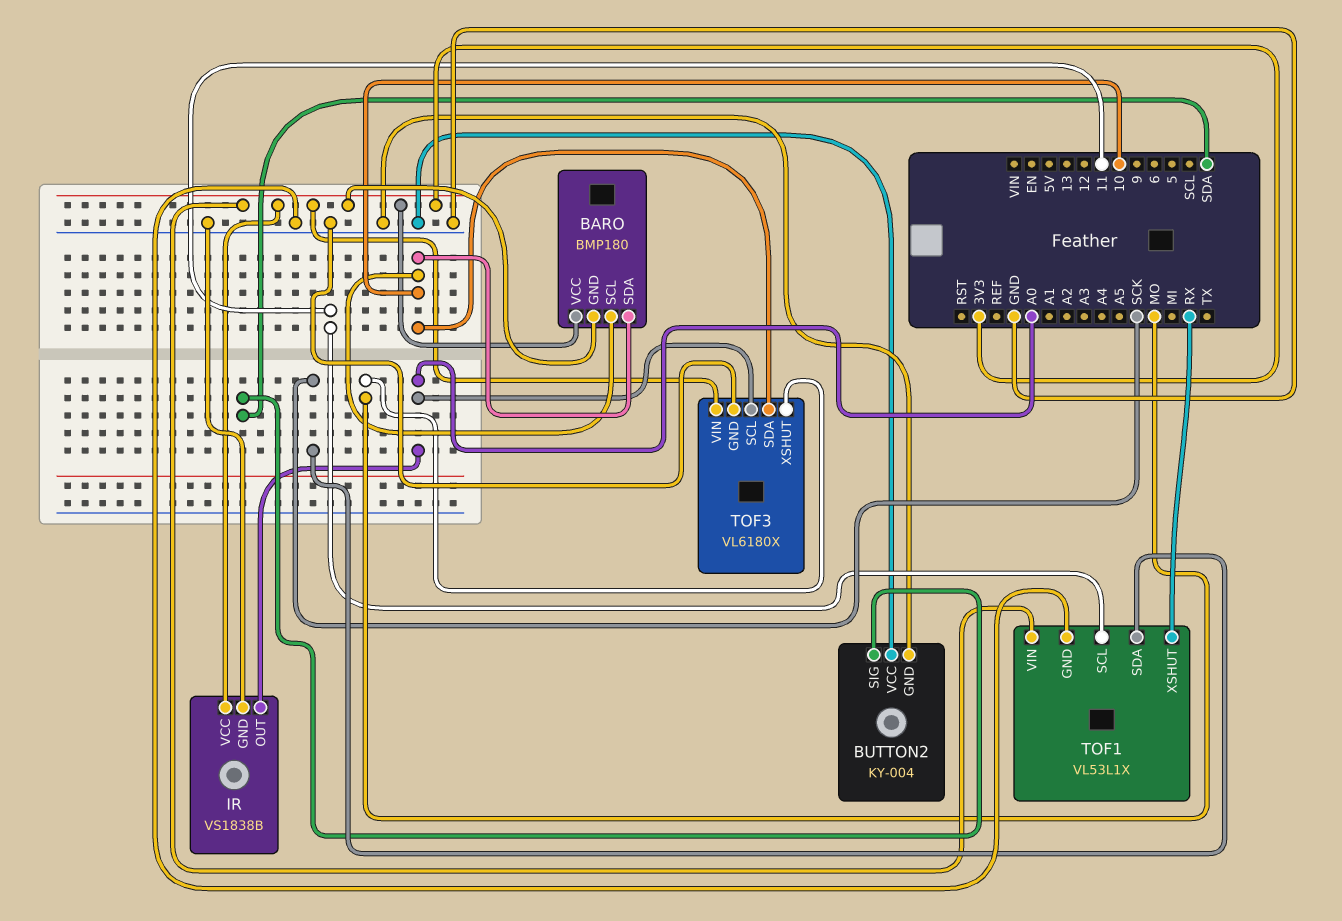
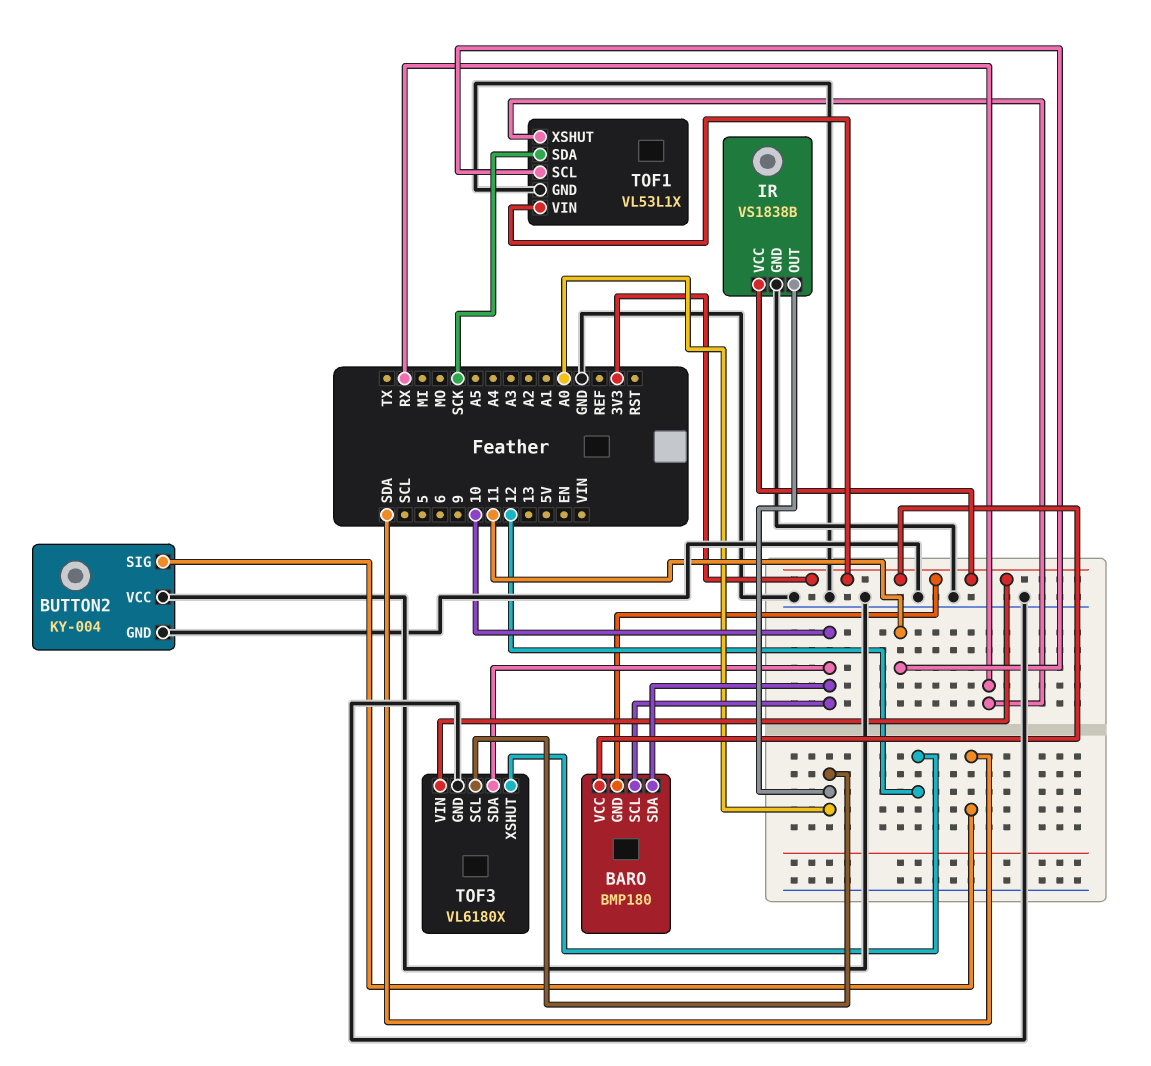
TOF3 pin XSHUT: MO -> 12

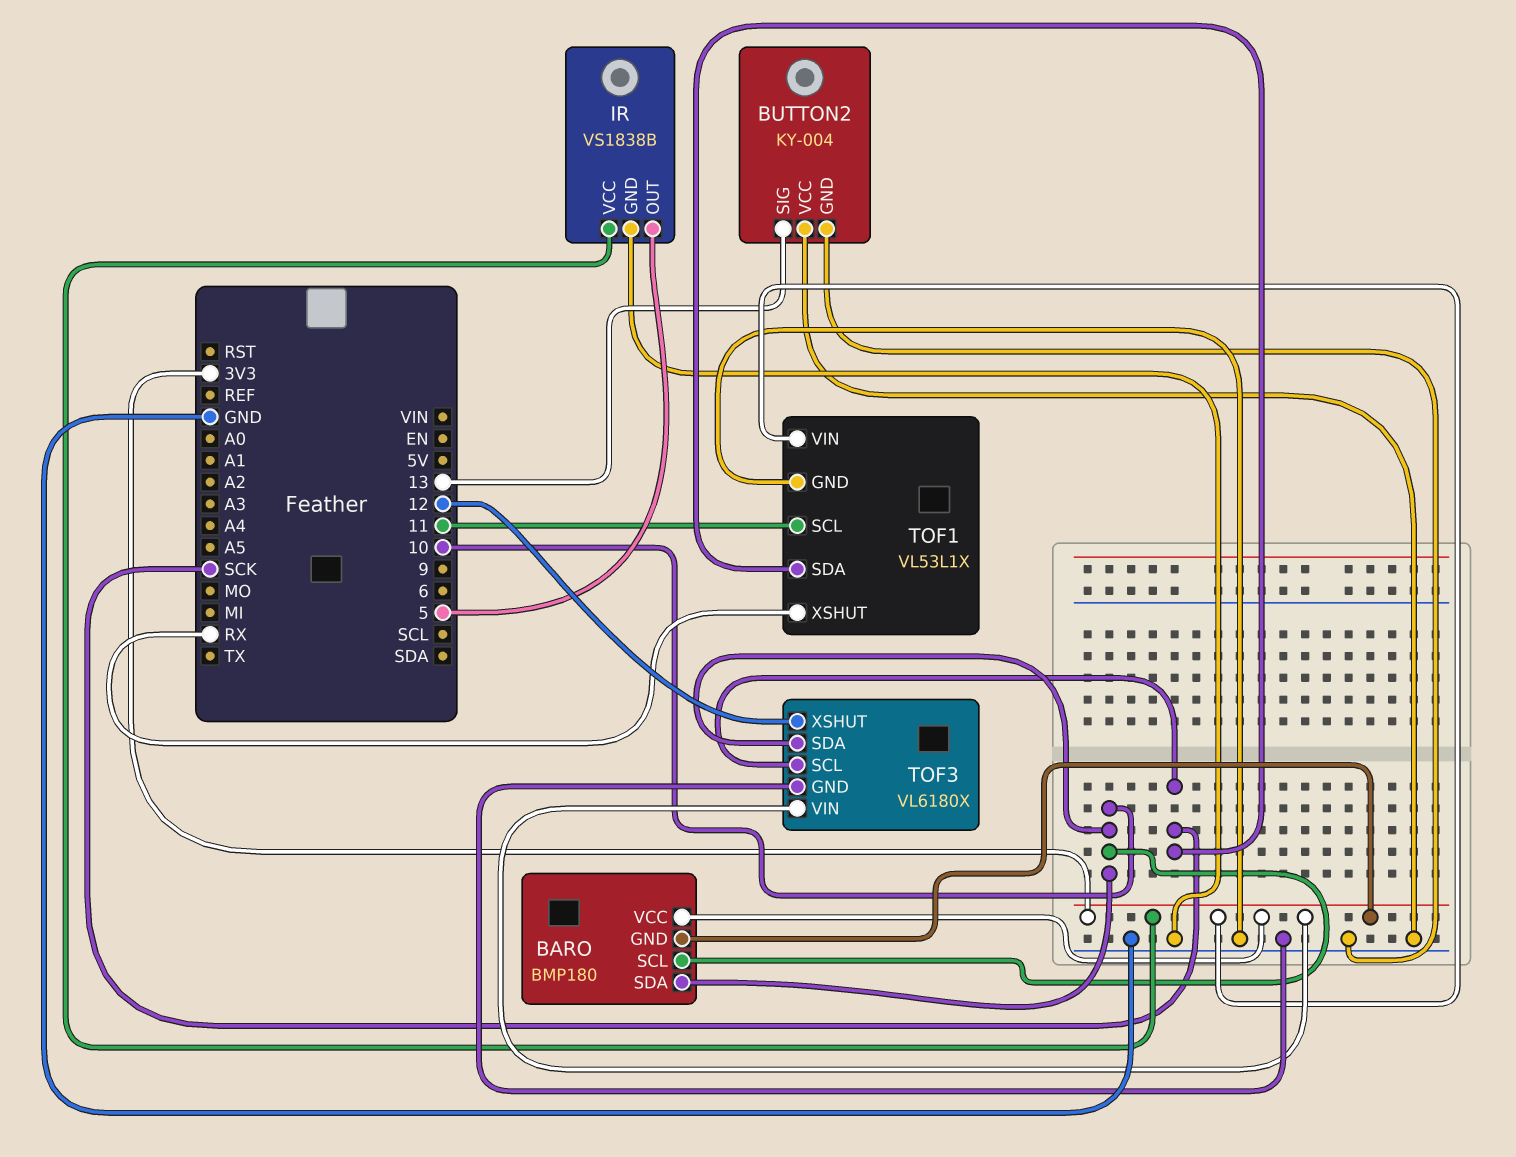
BUTTON2 pin SIG: SDA -> 13
IR pin OUT: A0 -> 5
TOF3 pin SCL: A0 -> SCK

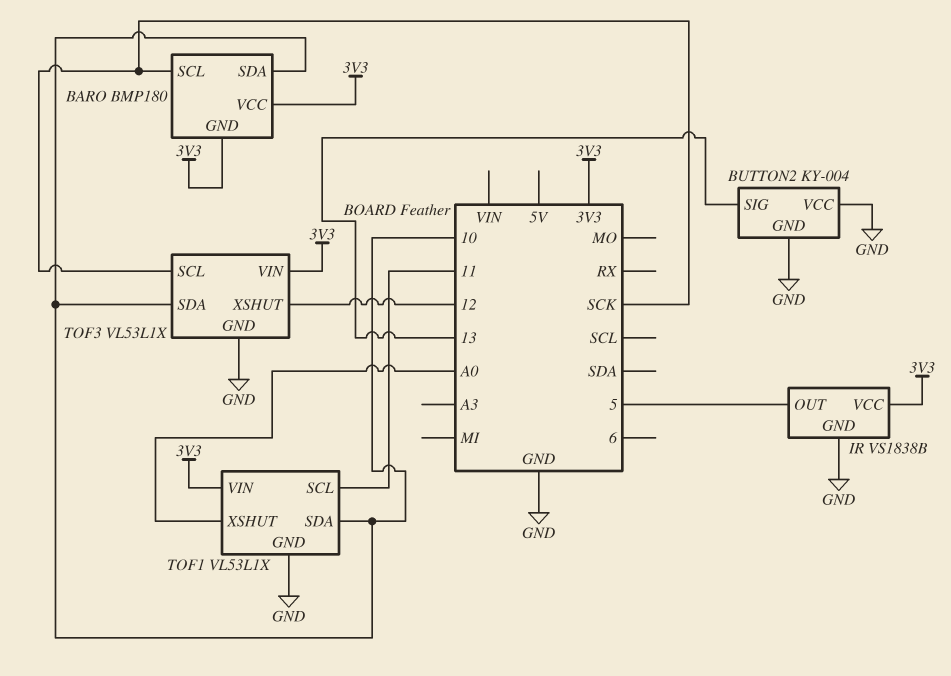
BARO pin SCL: 10 -> SCK
TOF1 pin SDA: SCK -> 10
TOF1 pin XSHUT: RX -> A0
TOF3: VL6180X -> VL53L1X

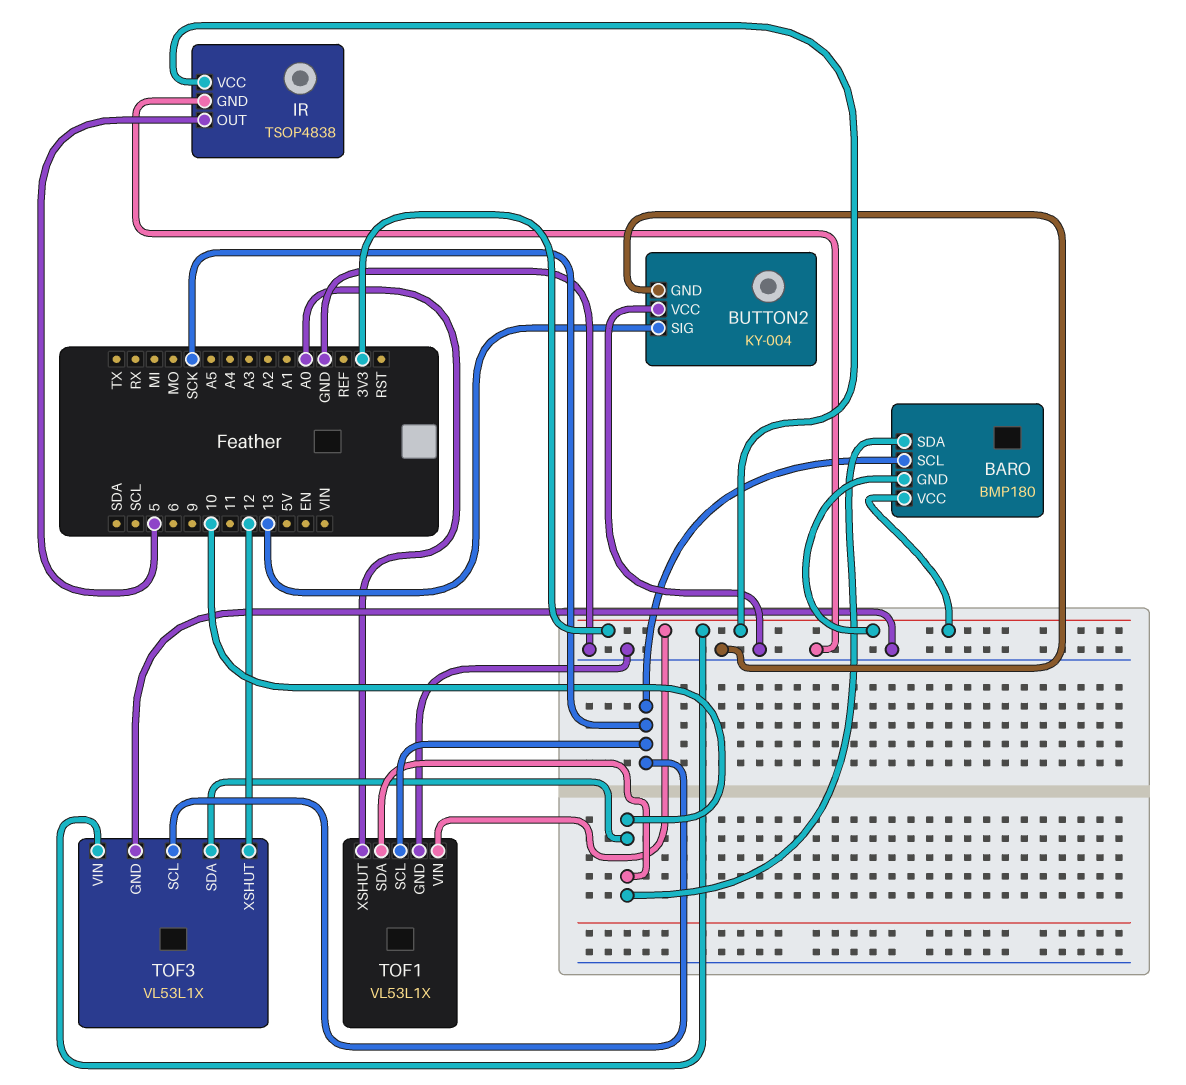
IR: VS1838B -> TSOP4838
TOF1 pin SCL: 11 -> SCK

